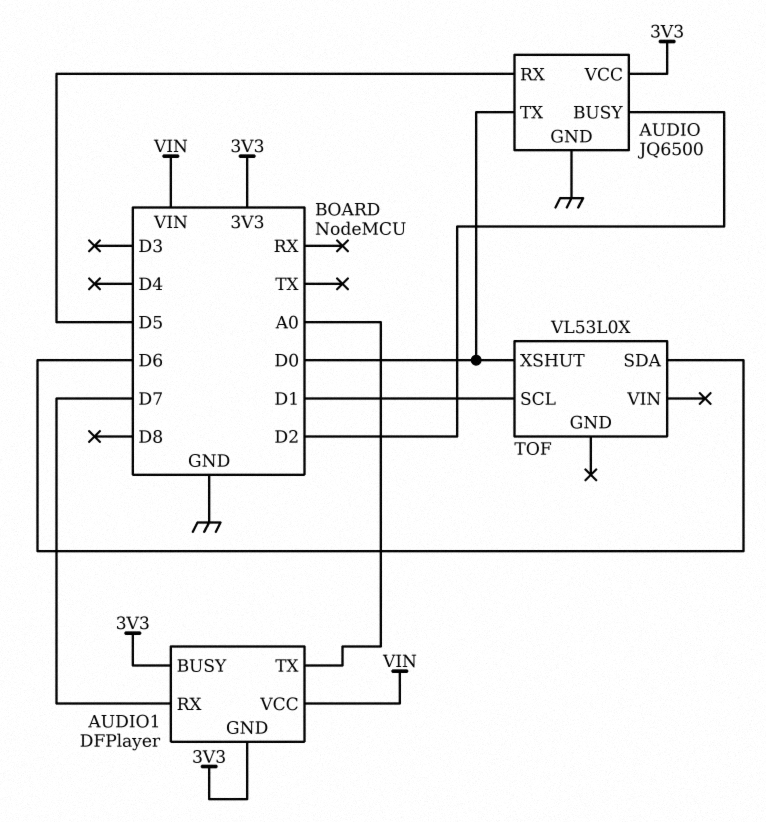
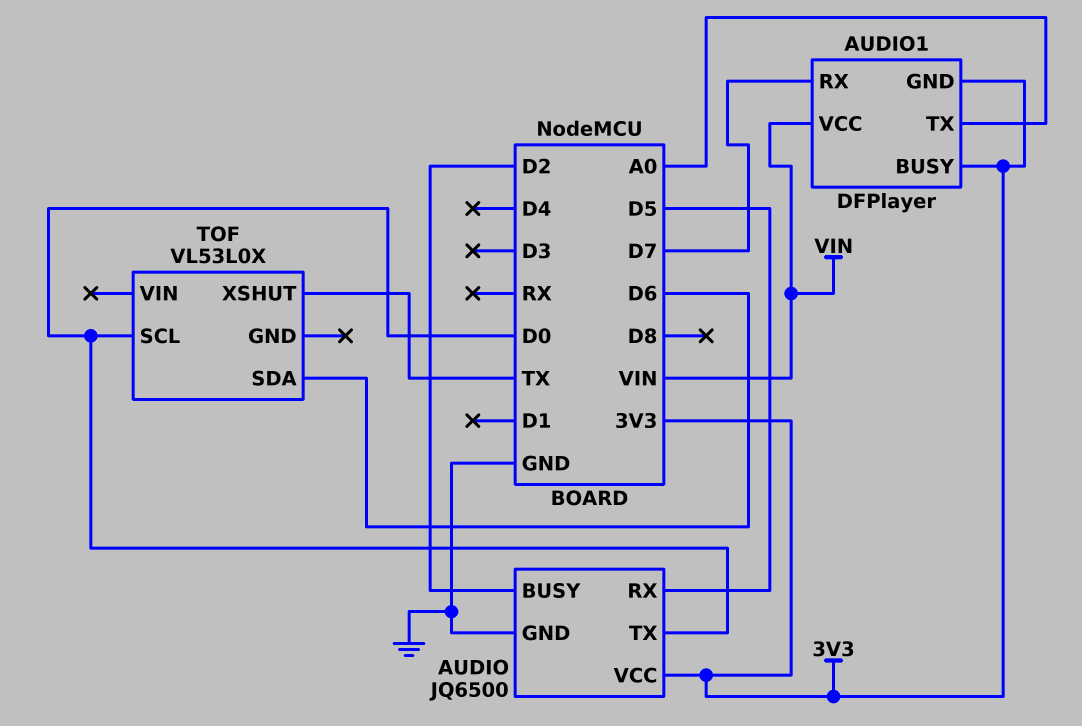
TOF pin SCL: D1 -> D0
TOF pin XSHUT: D0 -> TX

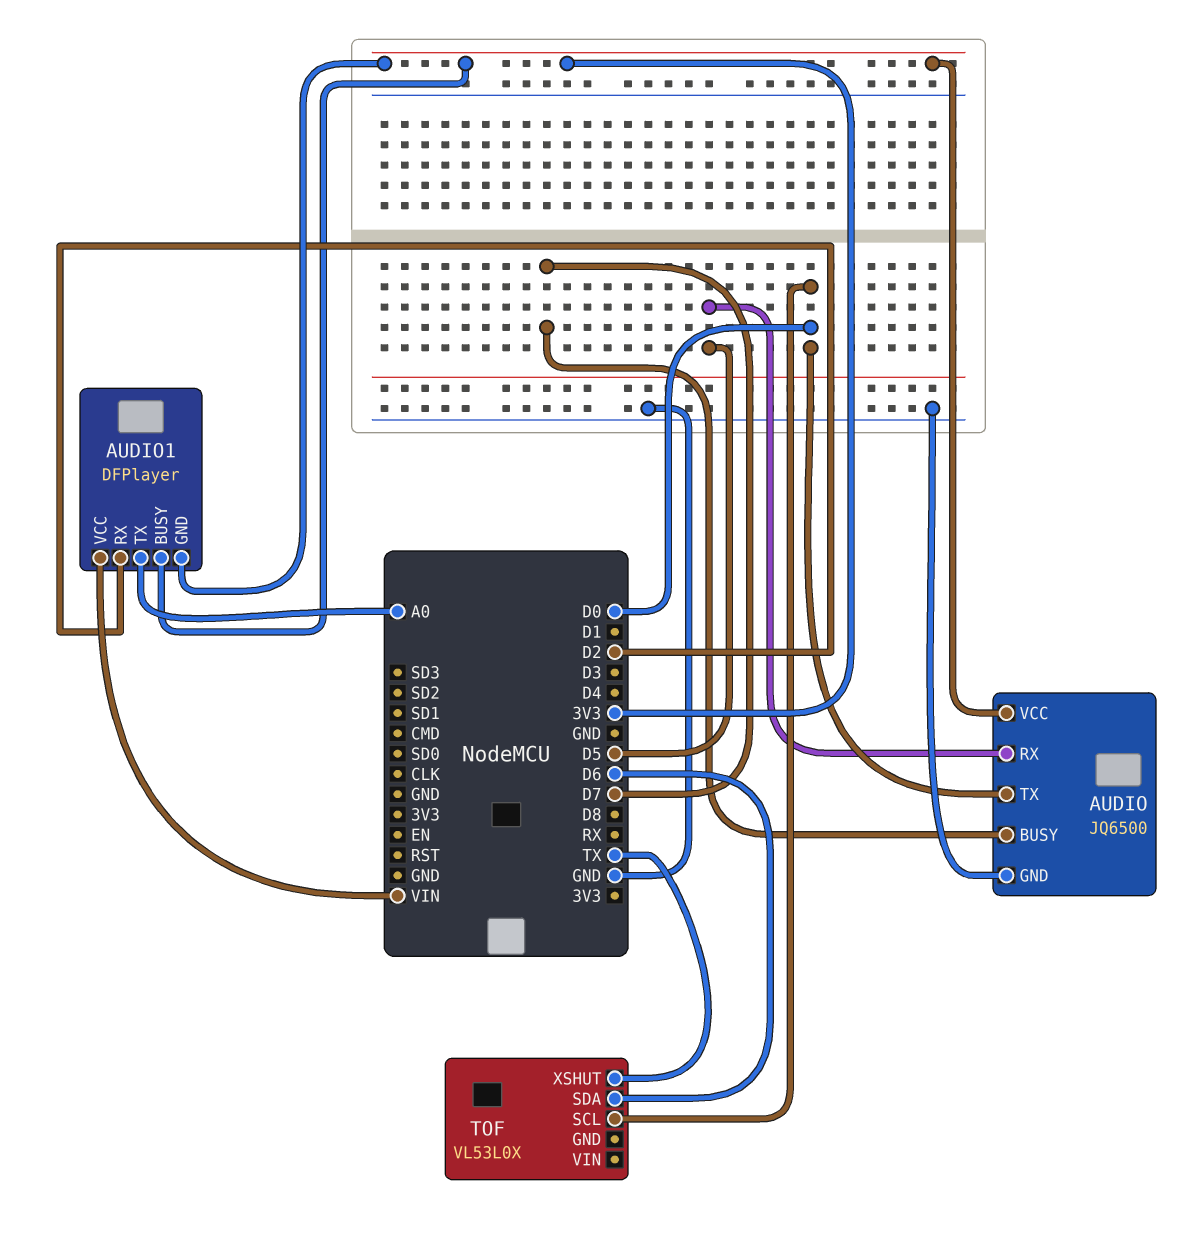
AUDIO pin BUSY: D2 -> D7
AUDIO1 pin RX: D7 -> D2

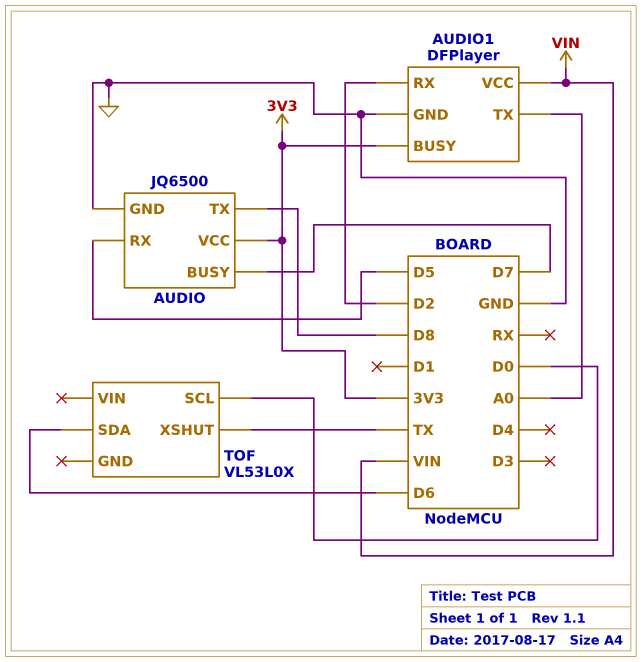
AUDIO pin TX: D0 -> D8
AUDIO1 pin GND: 3V3 -> GND

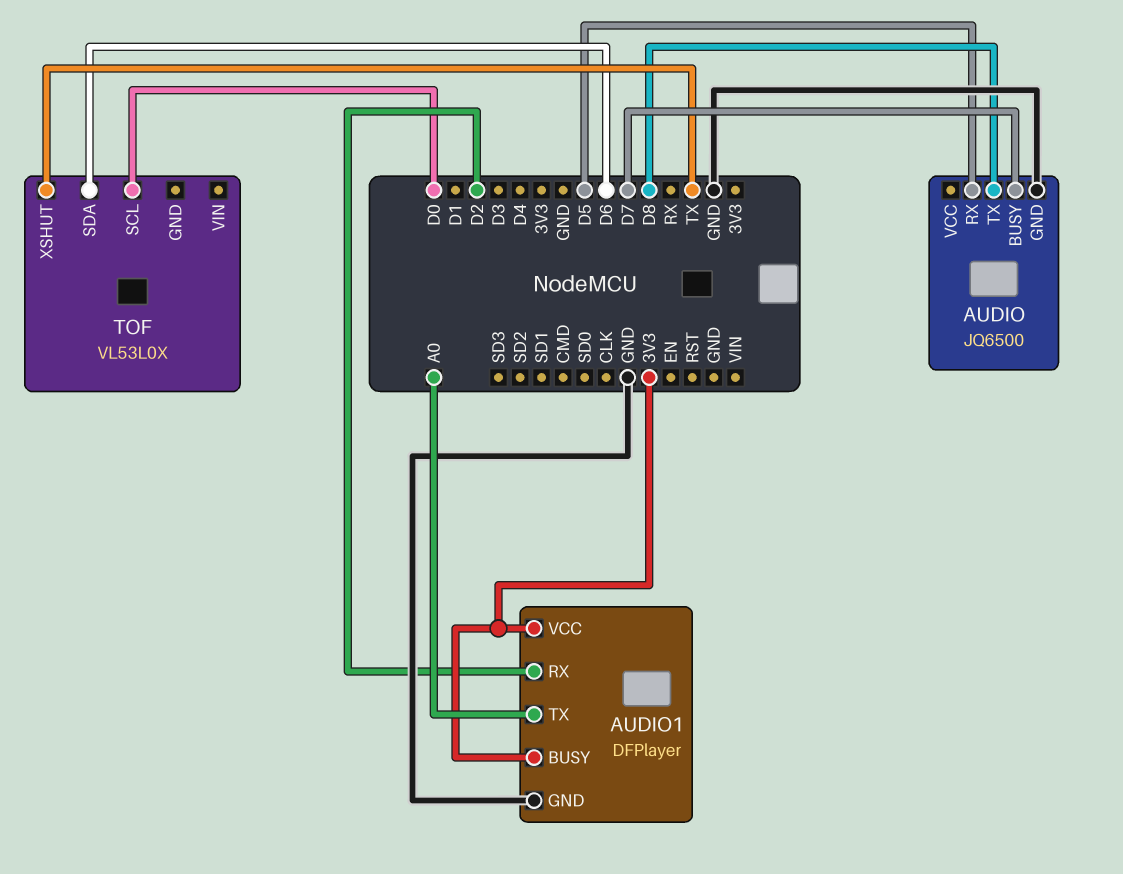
AUDIO pin VCC: 3V3 -> none
AUDIO1 pin VCC: VIN -> 3V3

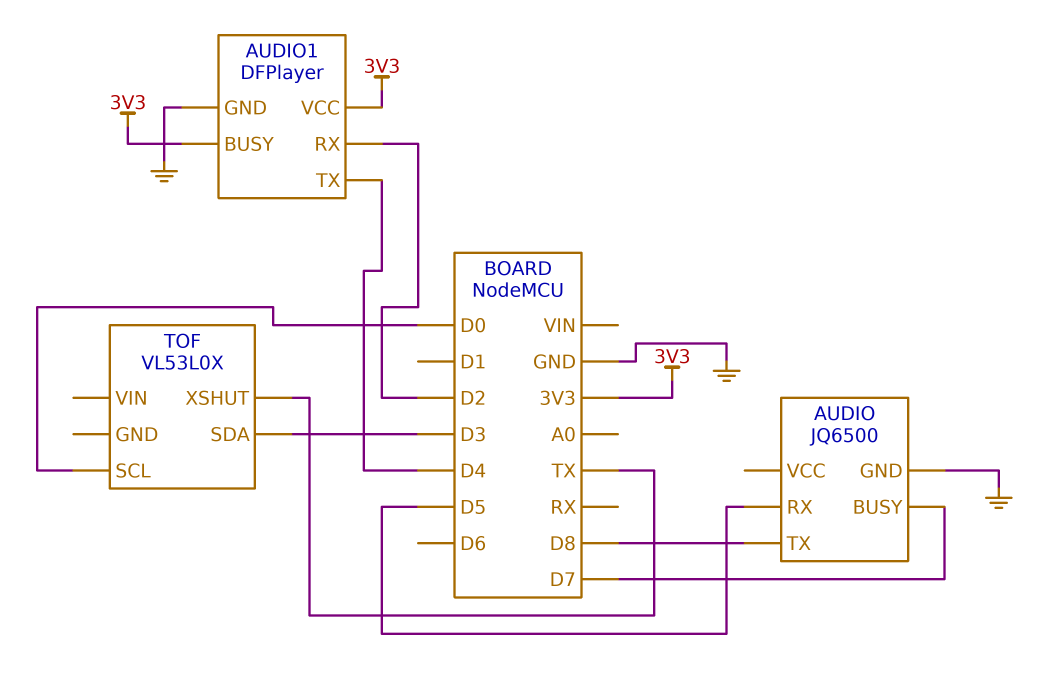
AUDIO1 pin TX: A0 -> D4
TOF pin SDA: D6 -> D3

